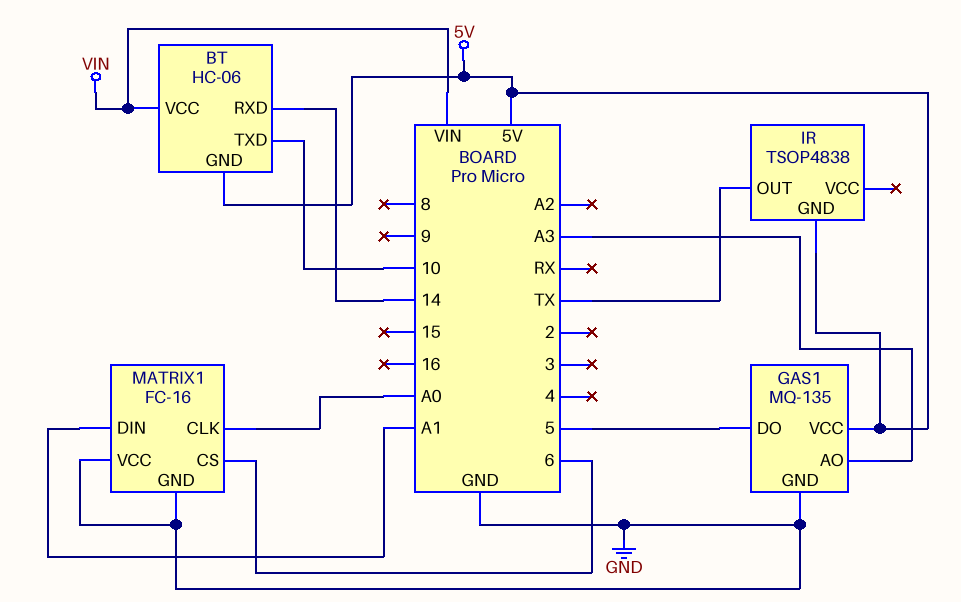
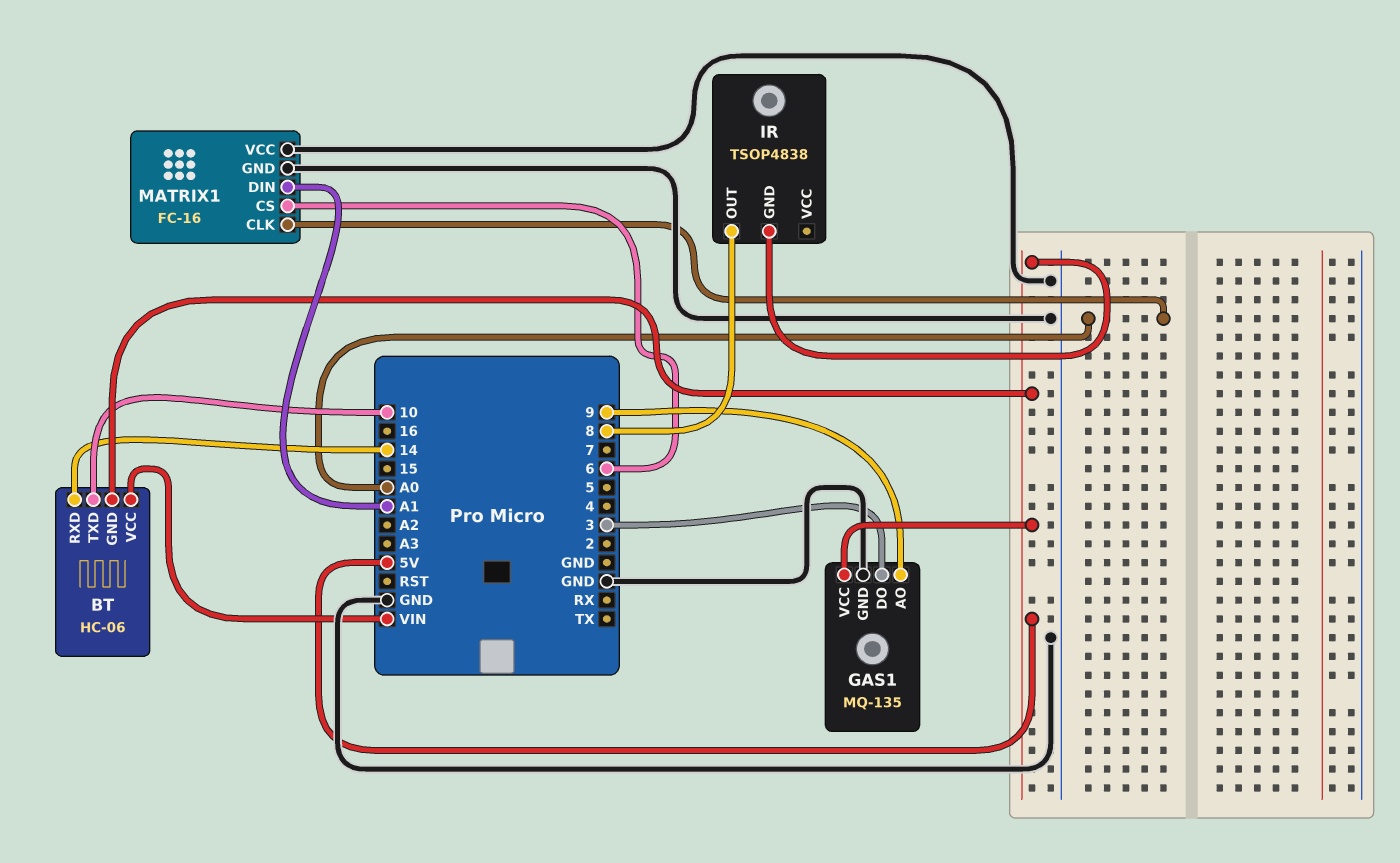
GAS1 pin AO: A3 -> 9
GAS1 pin DO: 5 -> 3
IR pin OUT: TX -> 8

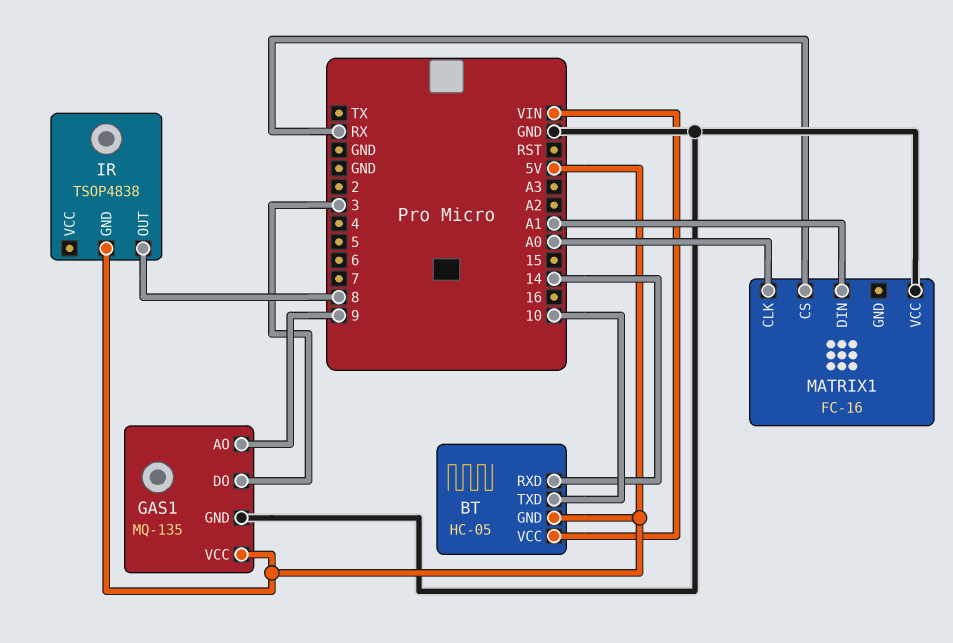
BT: HC-06 -> HC-05
MATRIX1 pin CS: 6 -> RX
MATRIX1 pin GND: GND -> none

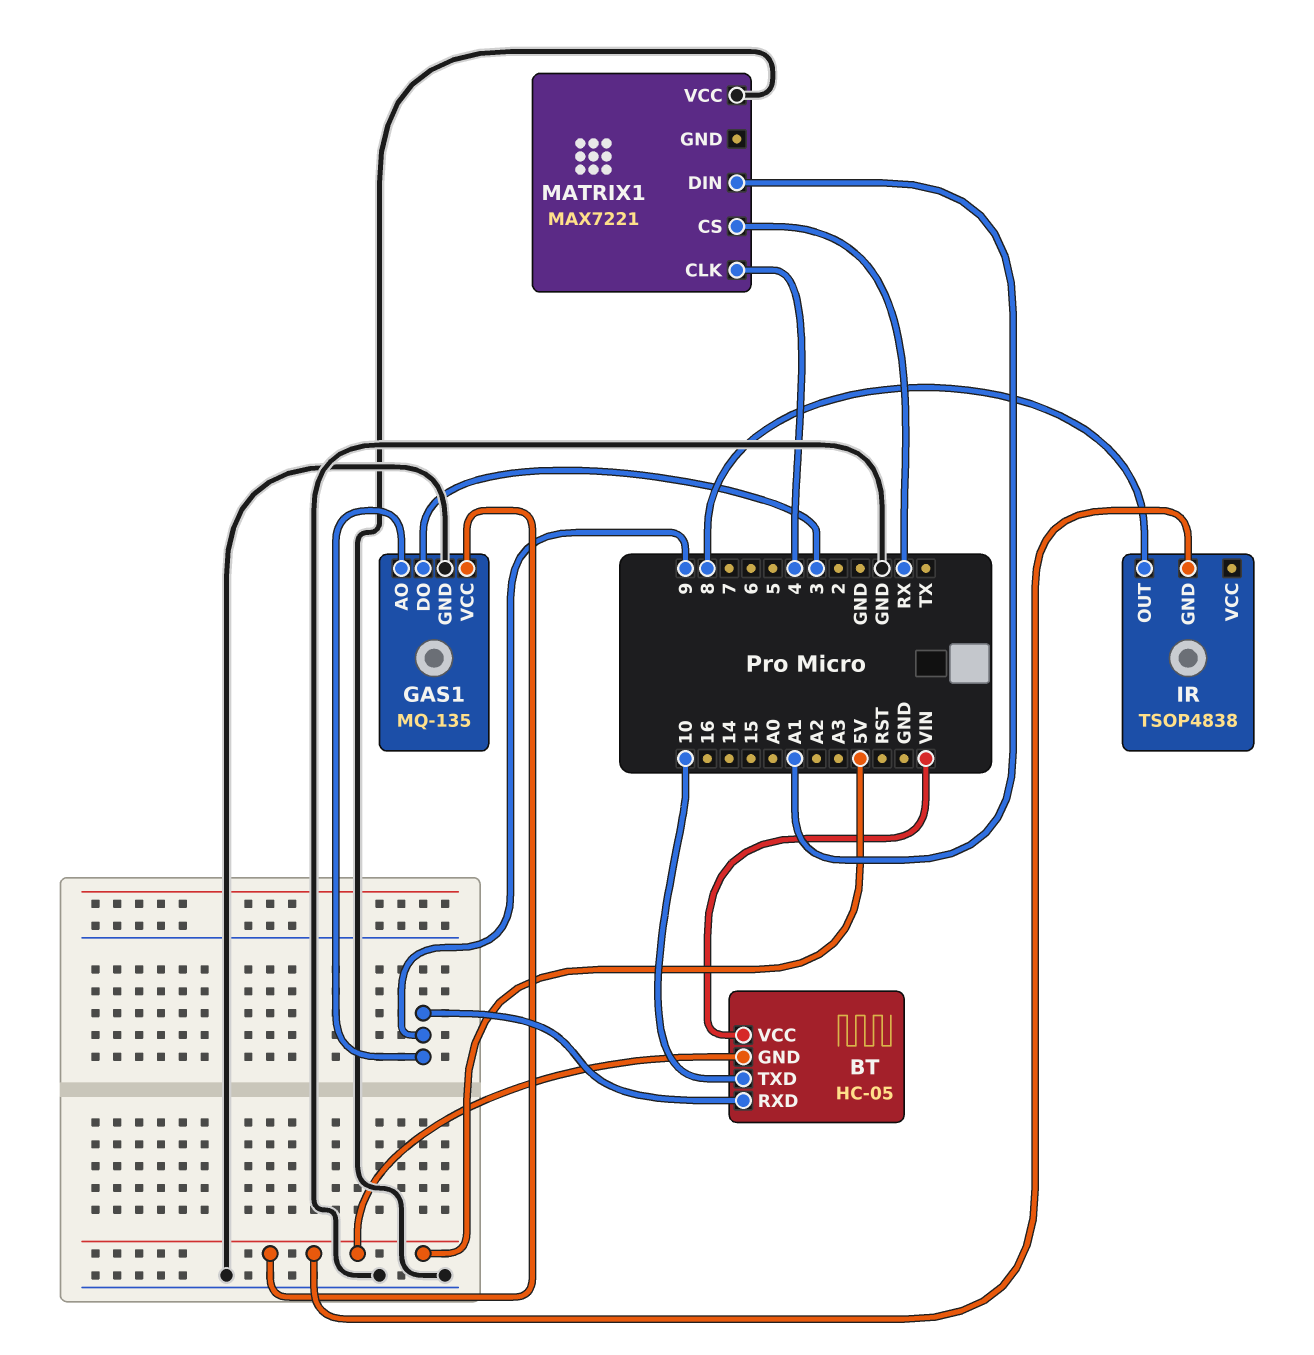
BT pin RXD: 14 -> 9
MATRIX1: FC-16 -> MAX7221
MATRIX1 pin CLK: A0 -> 4

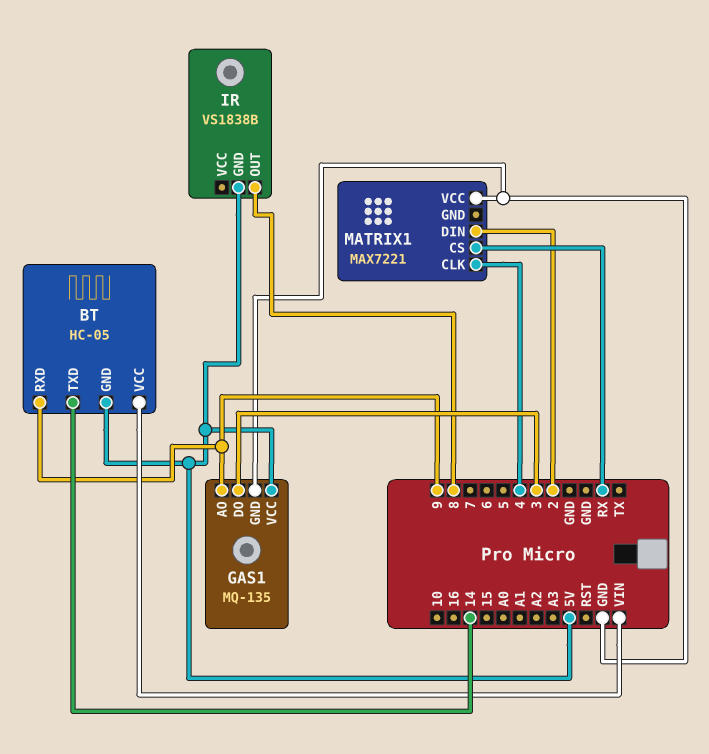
BT pin TXD: 10 -> 14
IR: TSOP4838 -> VS1838B
MATRIX1 pin DIN: A1 -> 2

